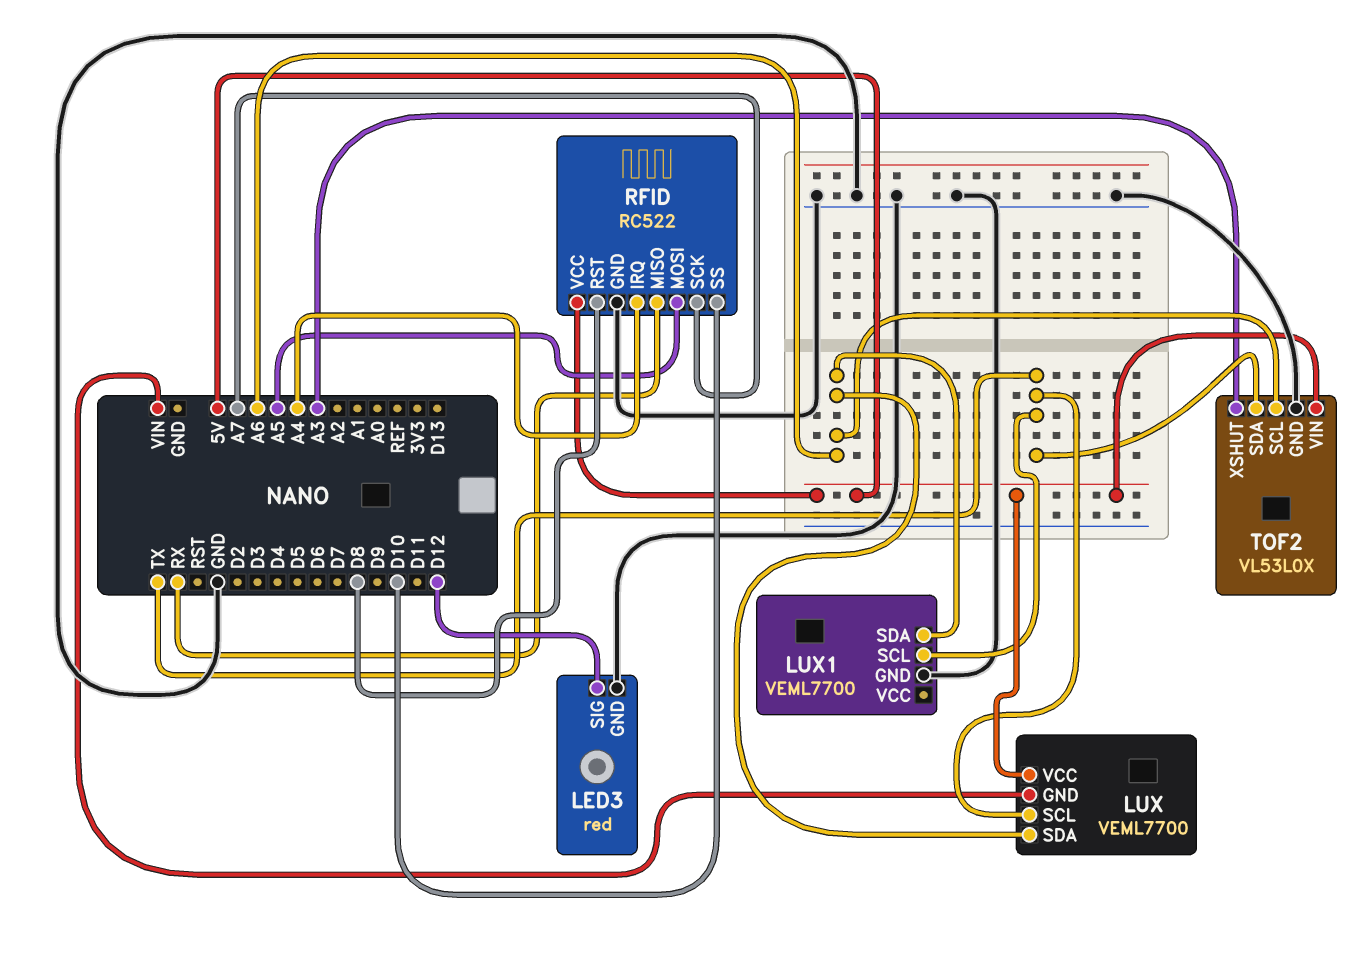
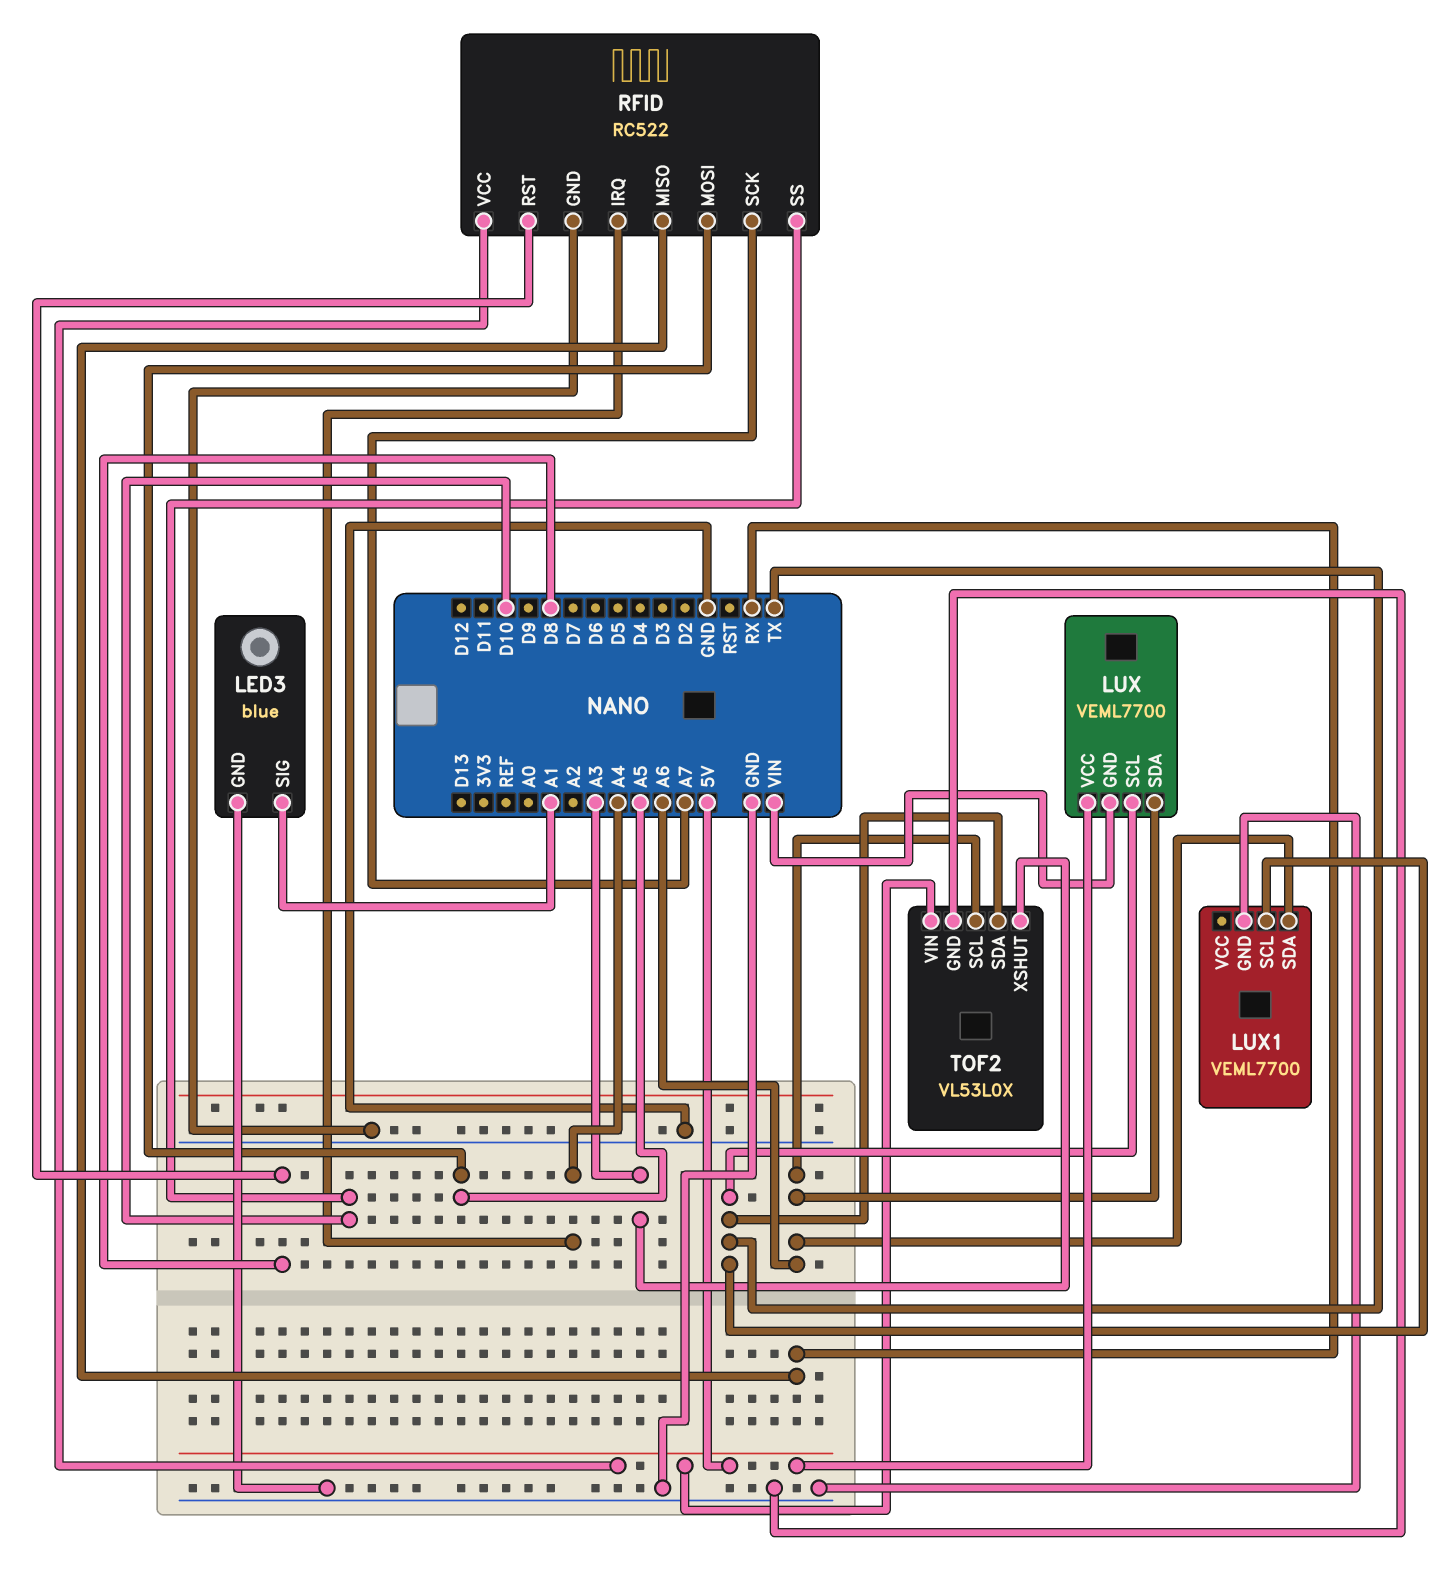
LED3: red -> blue
LED3 pin SIG: D12 -> A1

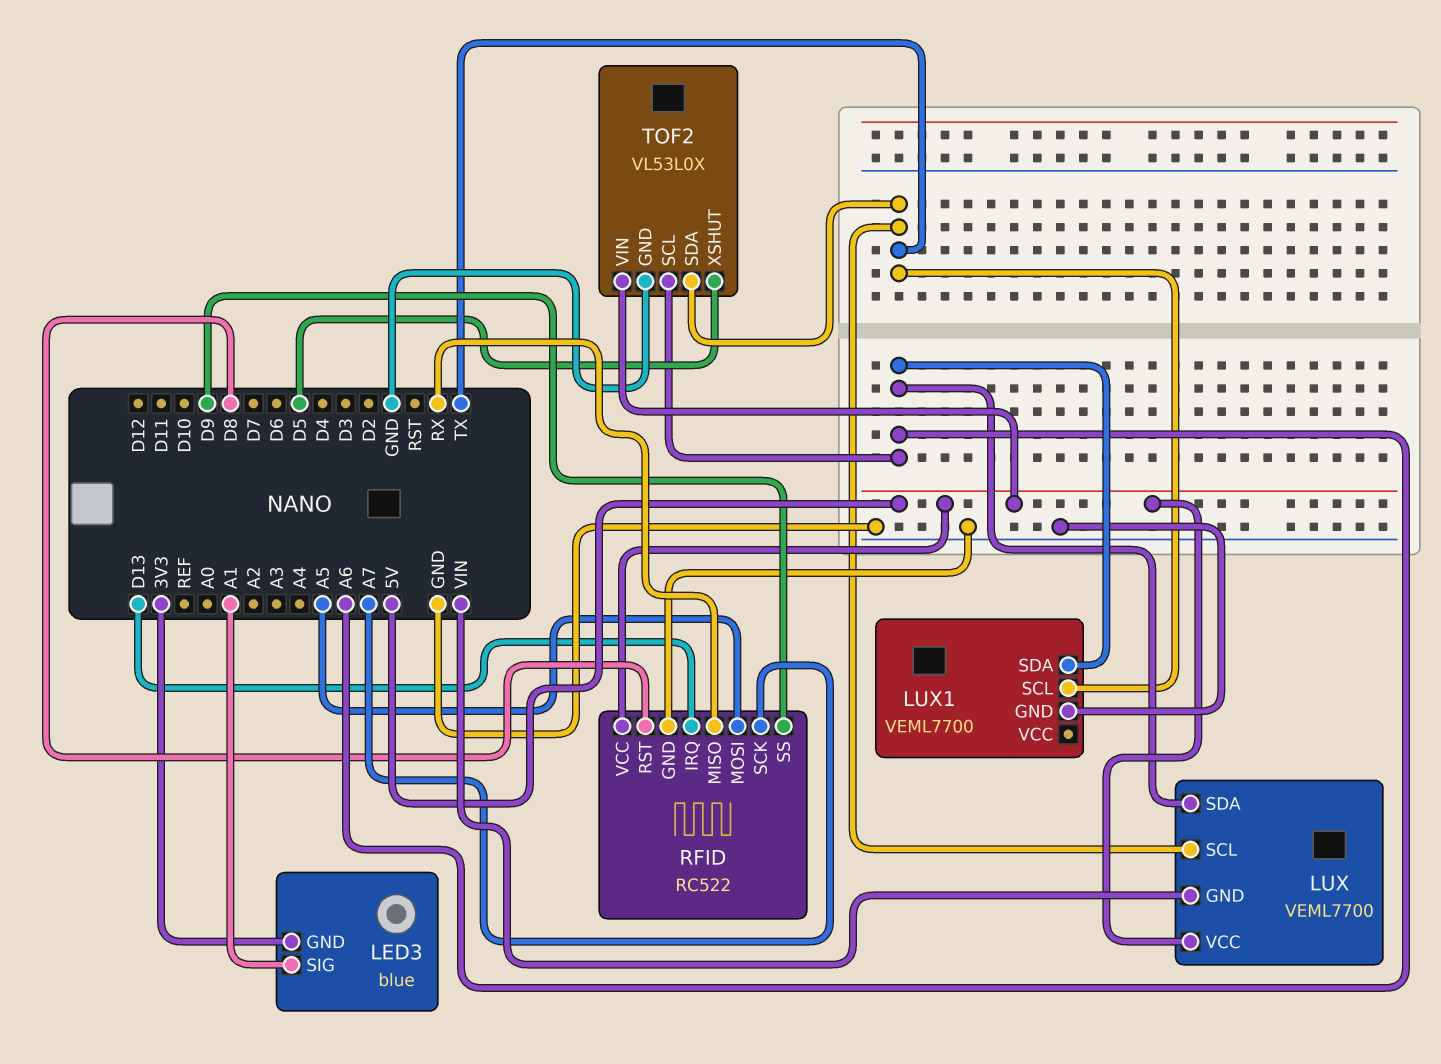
LED3 pin GND: GND -> 3V3
RFID pin IRQ: A4 -> D13
RFID pin SS: D10 -> D9
TOF2 pin XSHUT: A3 -> D5

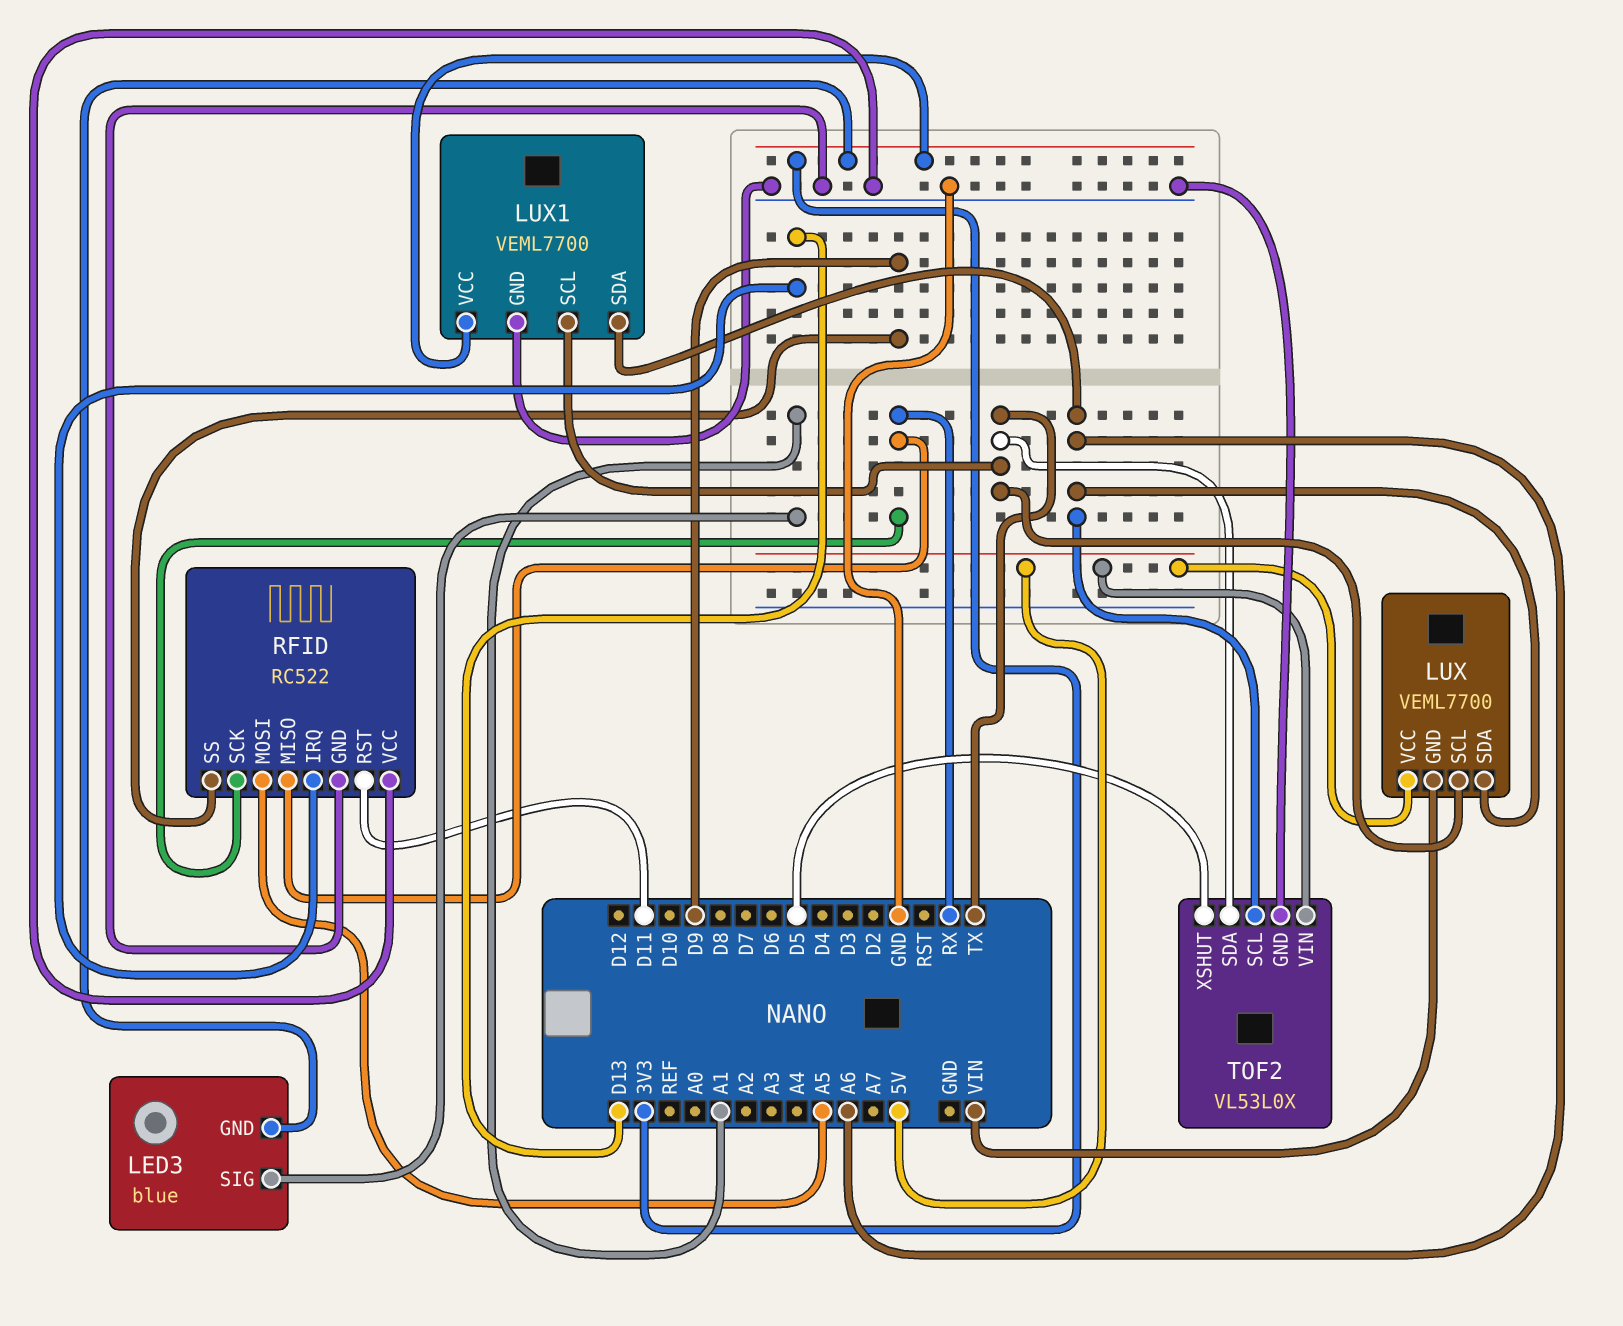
LUX1 pin VCC: none -> 3V3
RFID pin RST: D8 -> D11
RFID pin SCK: A7 -> RX
RFID pin VCC: 5V -> GND

